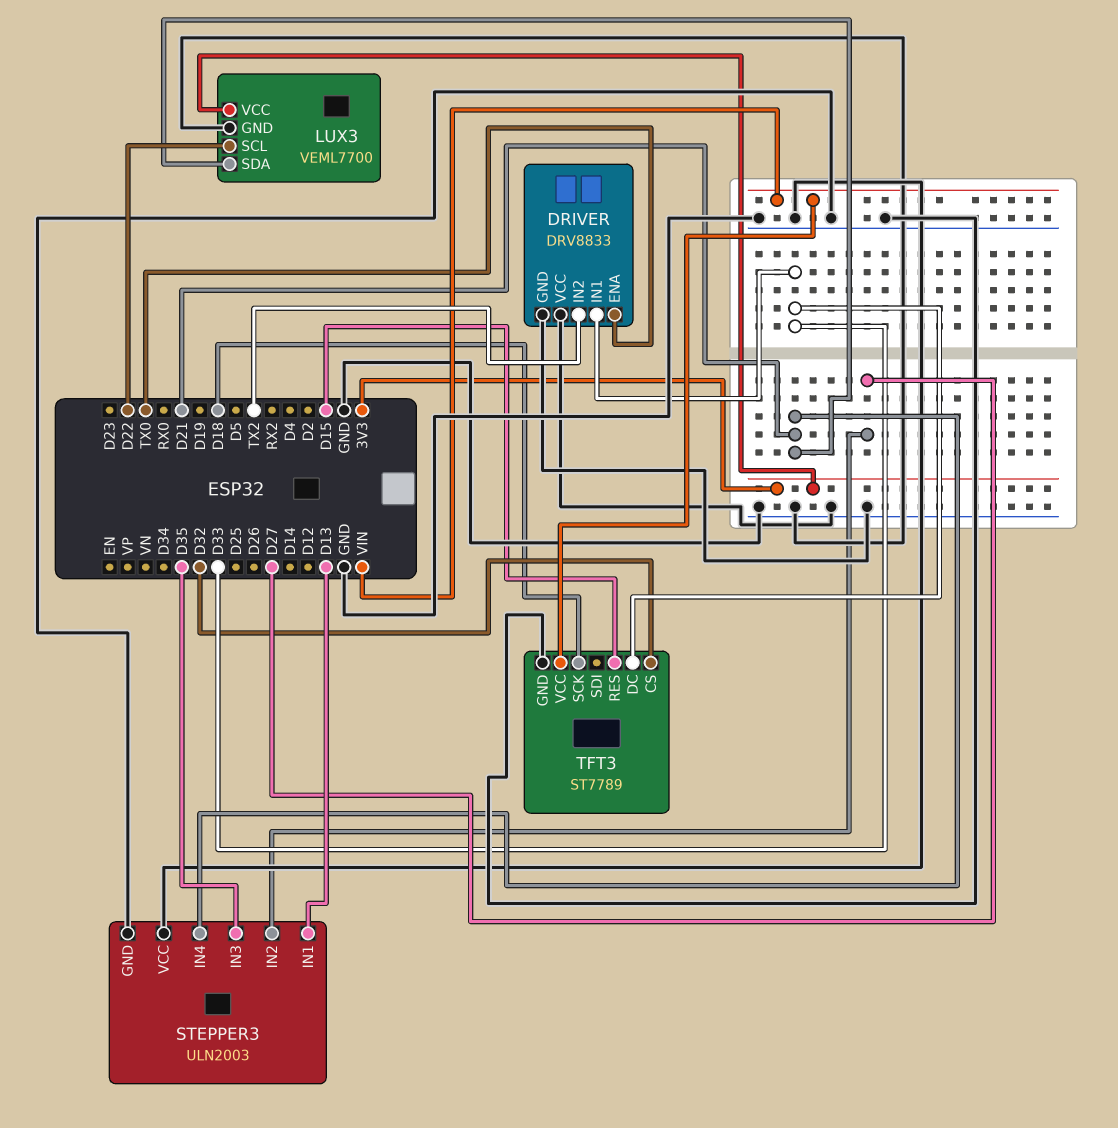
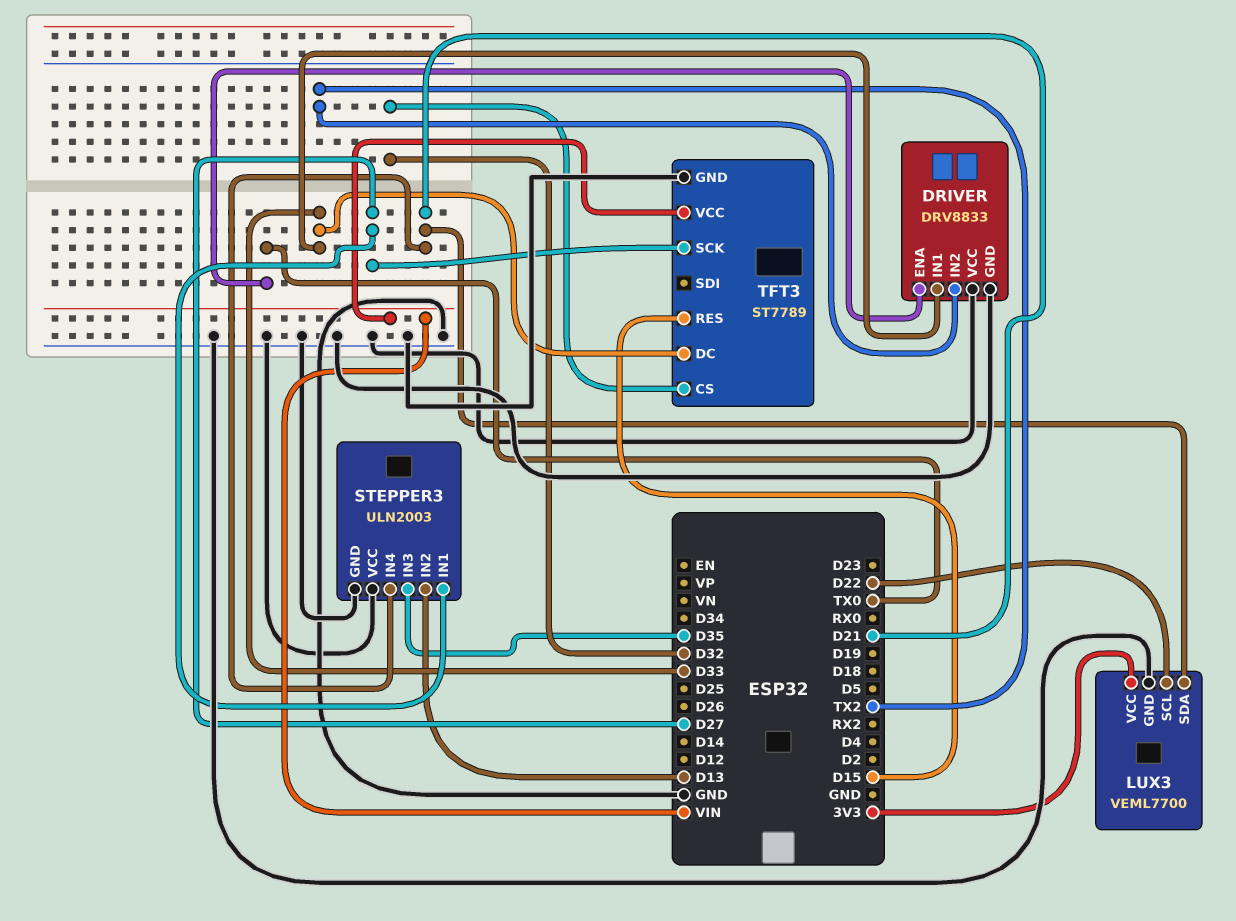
STEPPER3 pin IN1: D13 -> D27
STEPPER3 pin IN2: D27 -> D13
TFT3 pin SCK: D18 -> D27

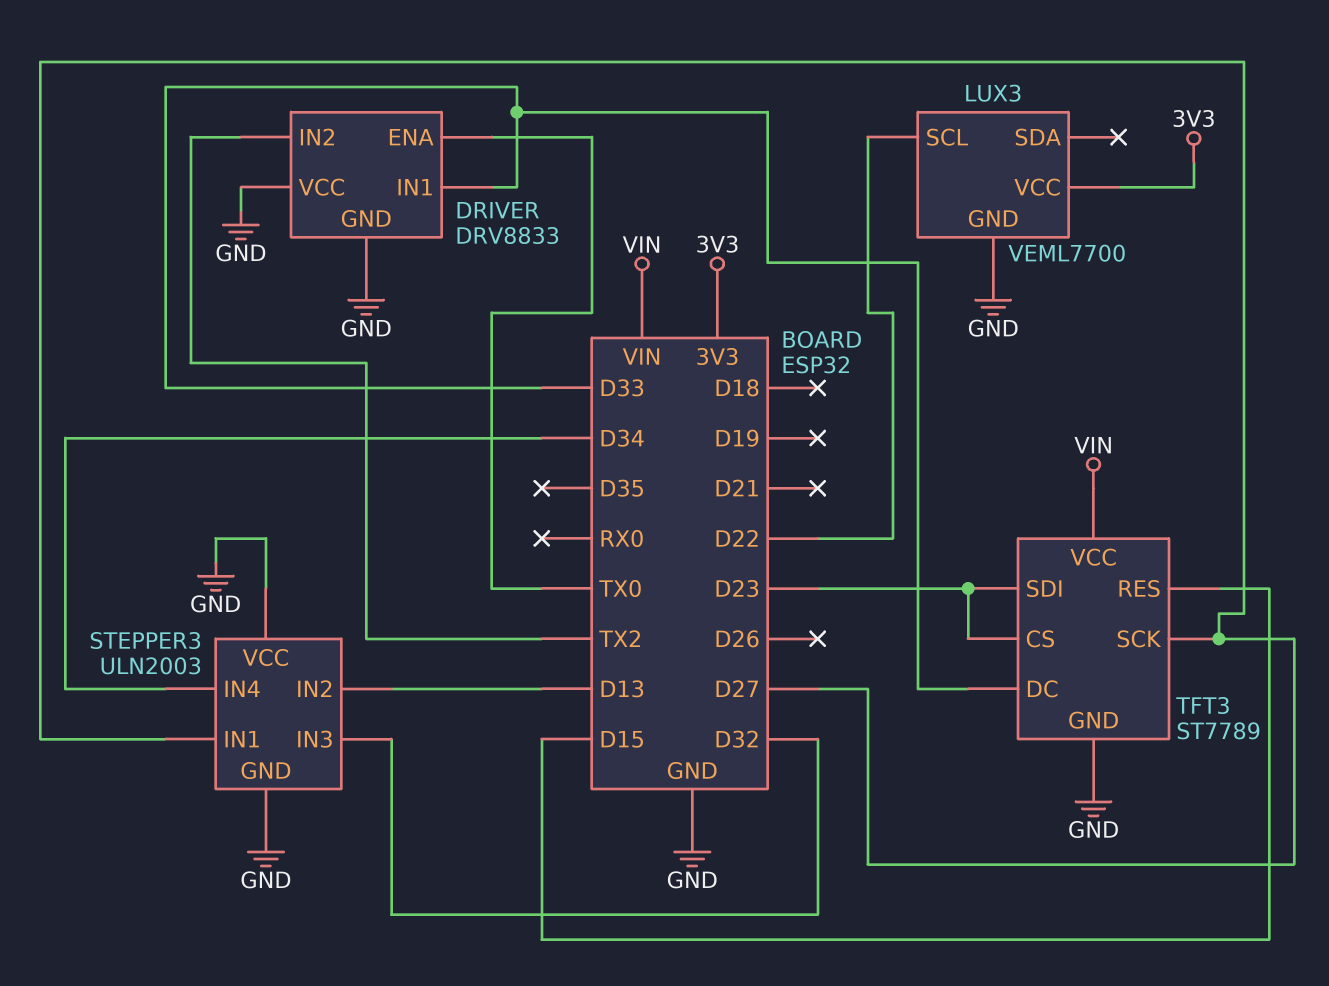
LUX3 pin SDA: D21 -> none
STEPPER3 pin IN3: D35 -> D32
STEPPER3 pin IN4: D21 -> D34
TFT3 pin CS: D32 -> D23
TFT3 pin SDI: none -> D23

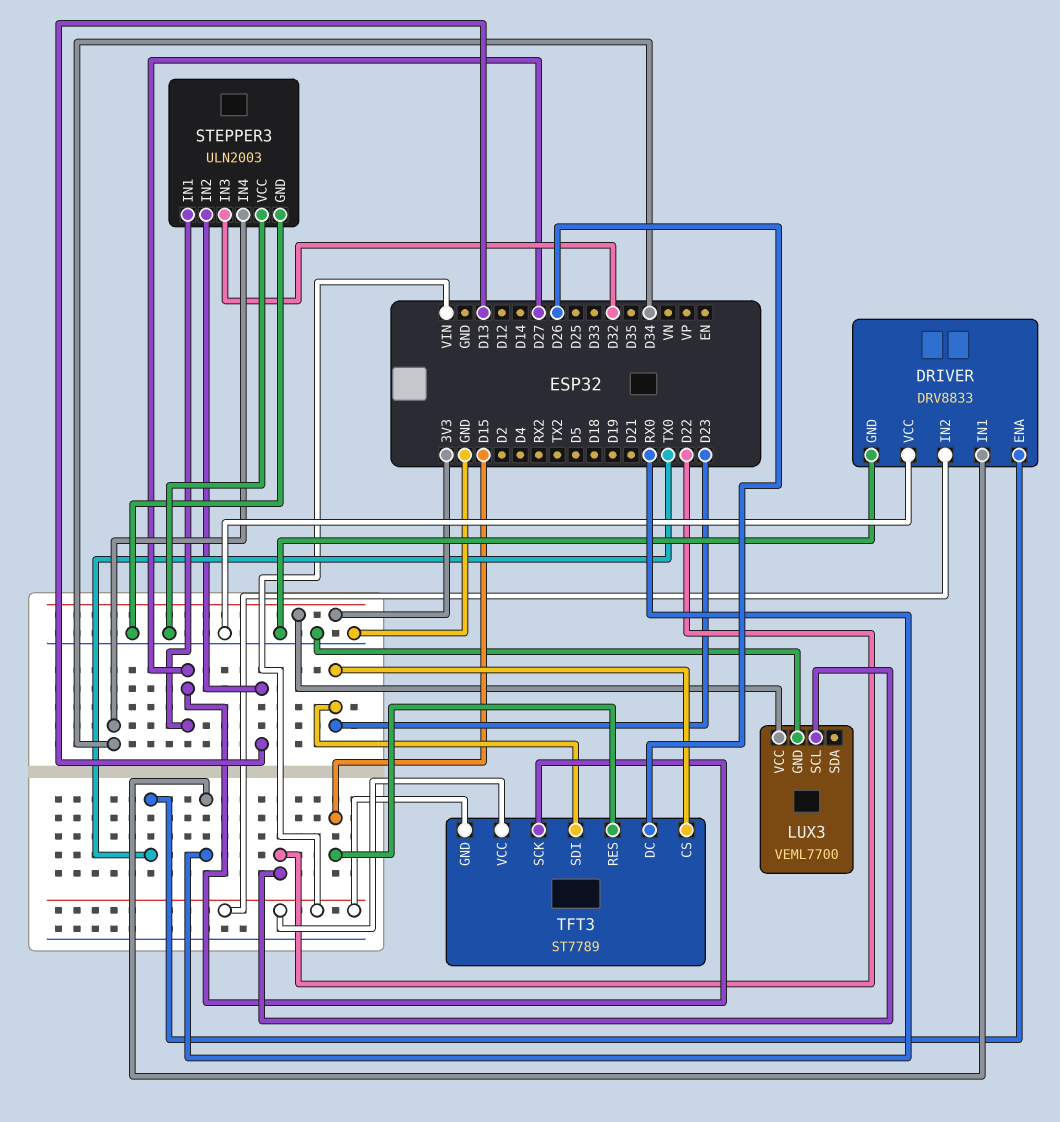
DRIVER pin IN1: D33 -> RX0
DRIVER pin IN2: TX2 -> VIN
TFT3 pin DC: D33 -> D26
TFT3 pin GND: GND -> VIN

